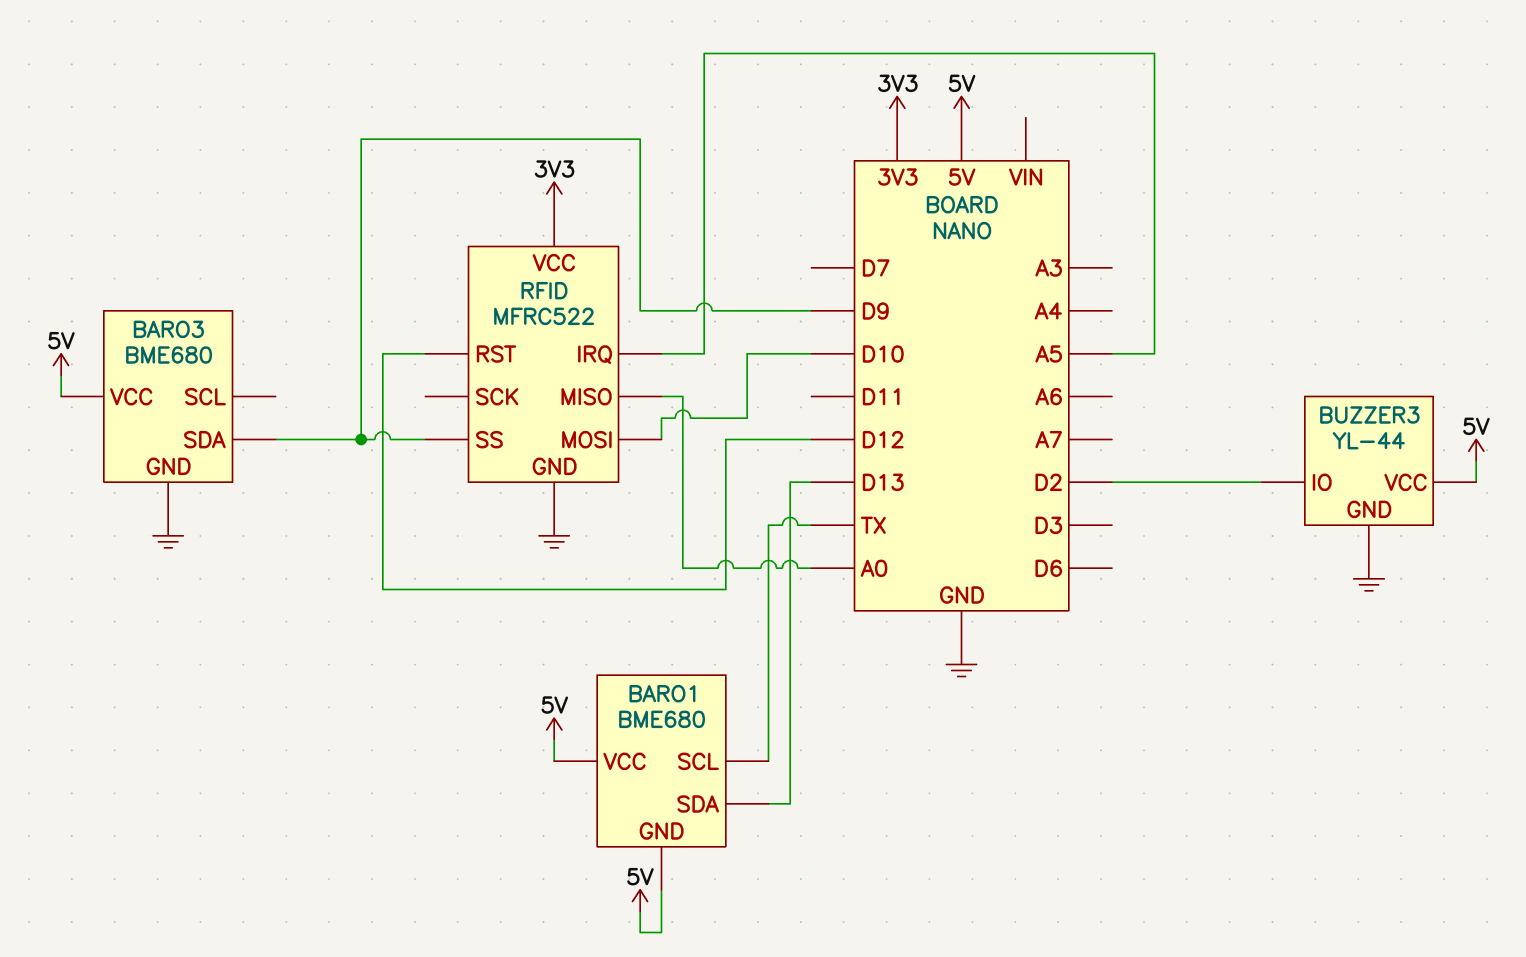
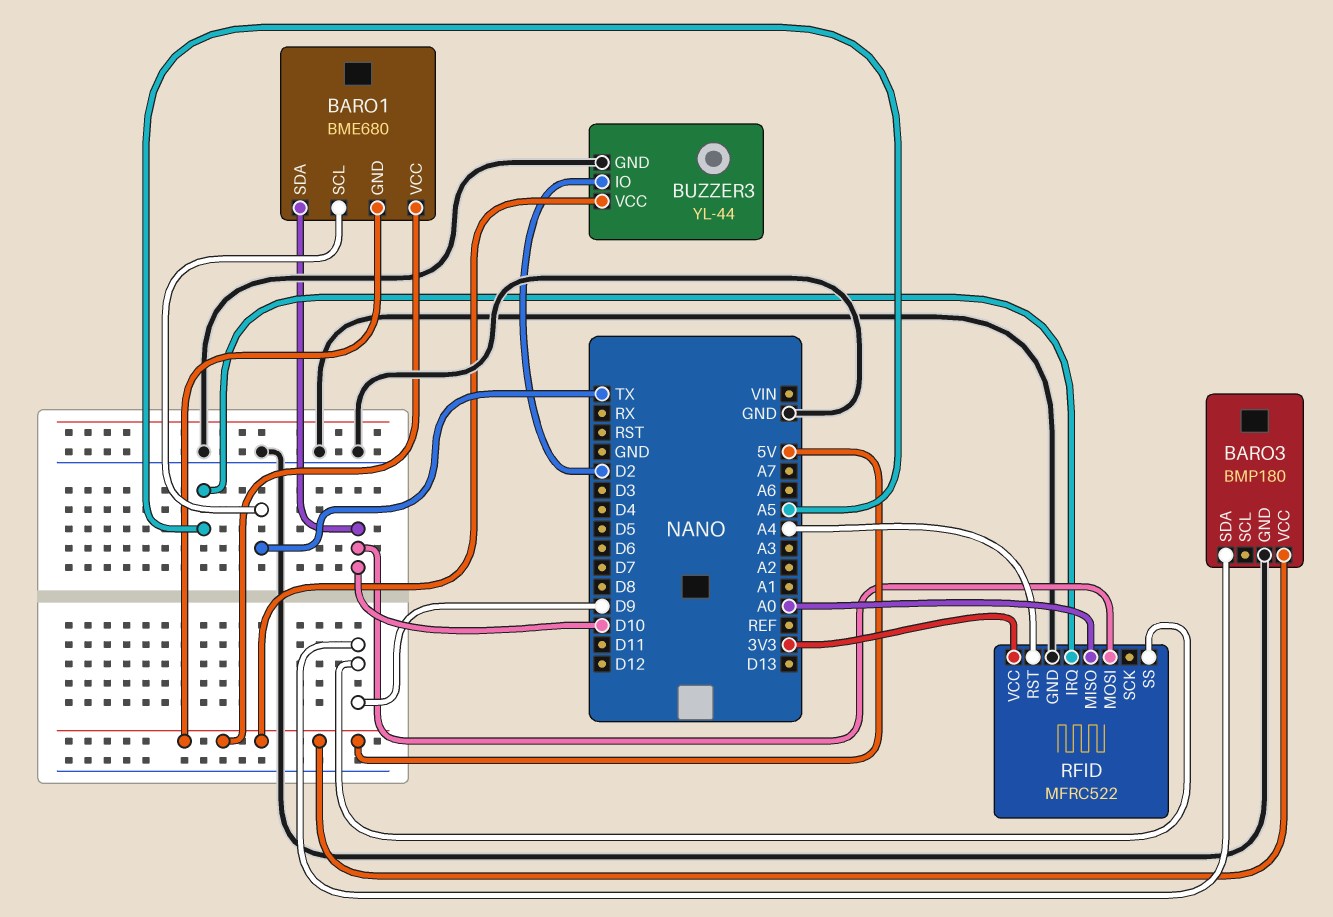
BARO1 pin SDA: D13 -> D10
BARO3: BME680 -> BMP180
RFID pin RST: D12 -> A4

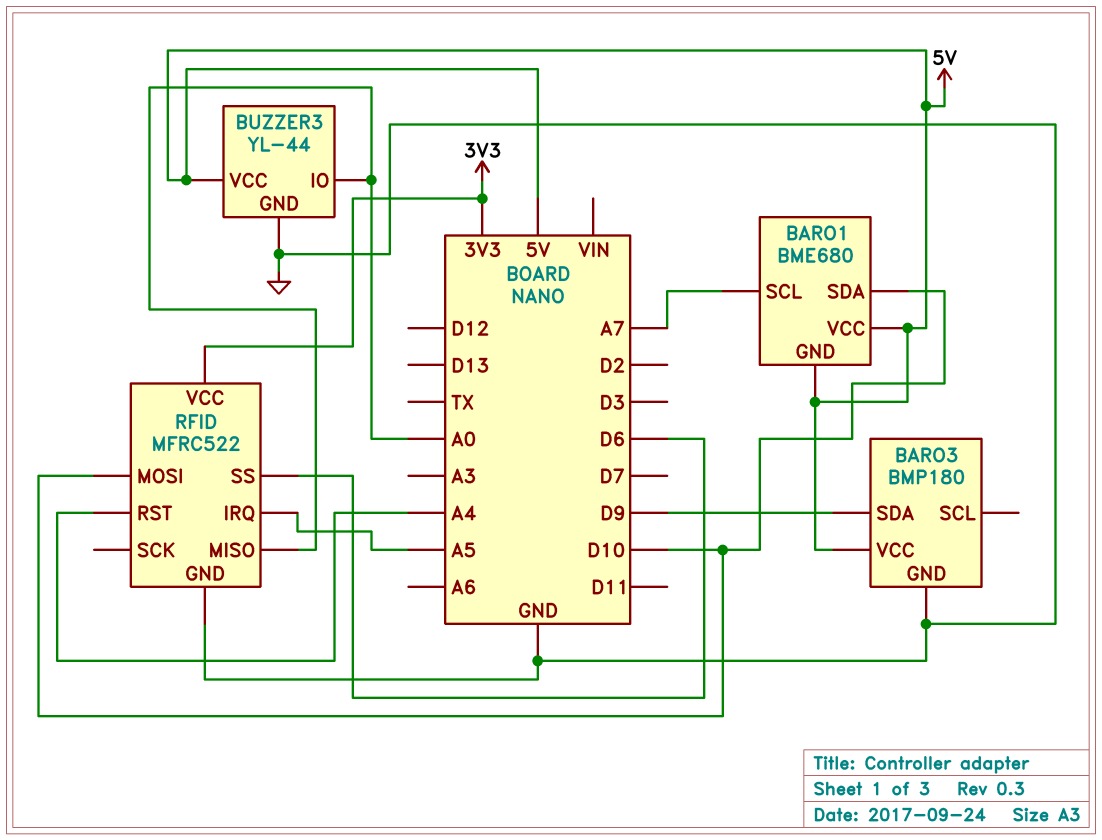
BARO1 pin SCL: TX -> A7
BUZZER3 pin IO: D2 -> A0
RFID pin SS: D9 -> D6

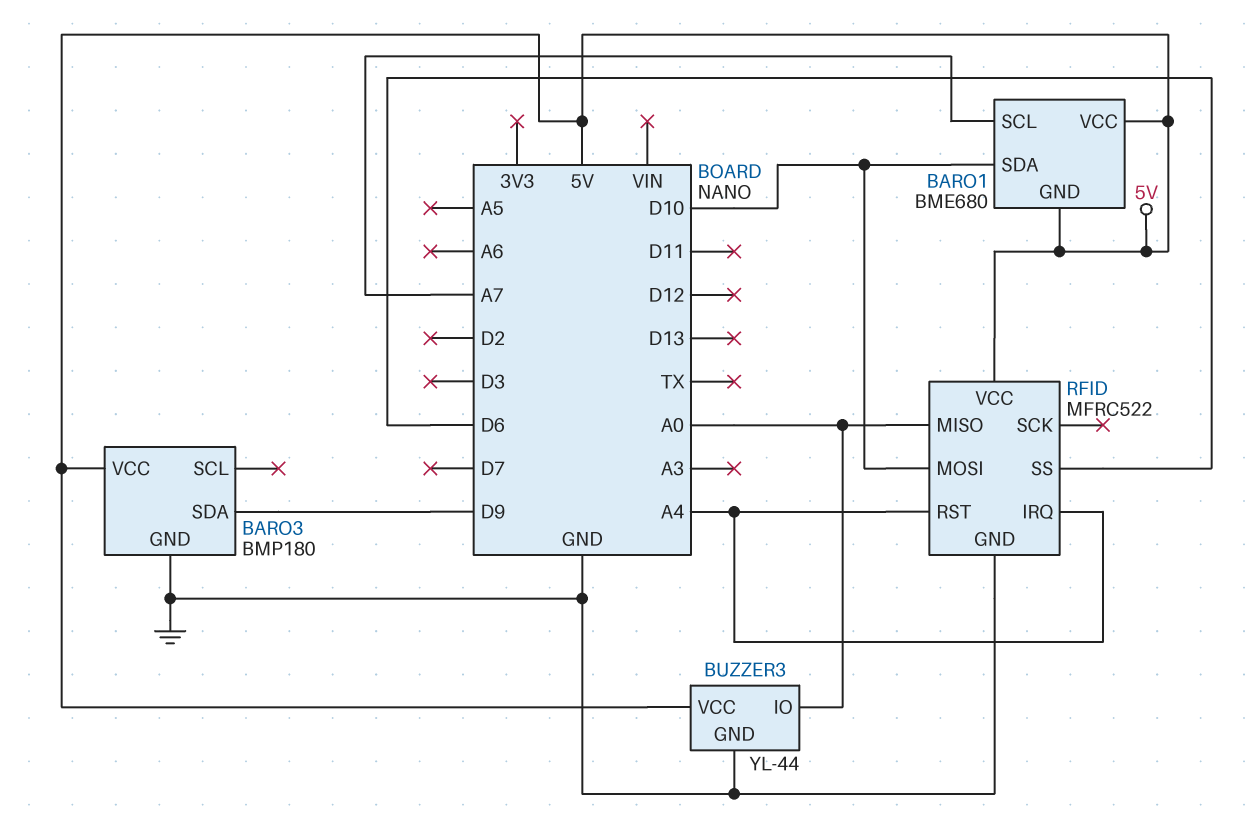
RFID pin IRQ: A5 -> A4
RFID pin VCC: 3V3 -> 5V

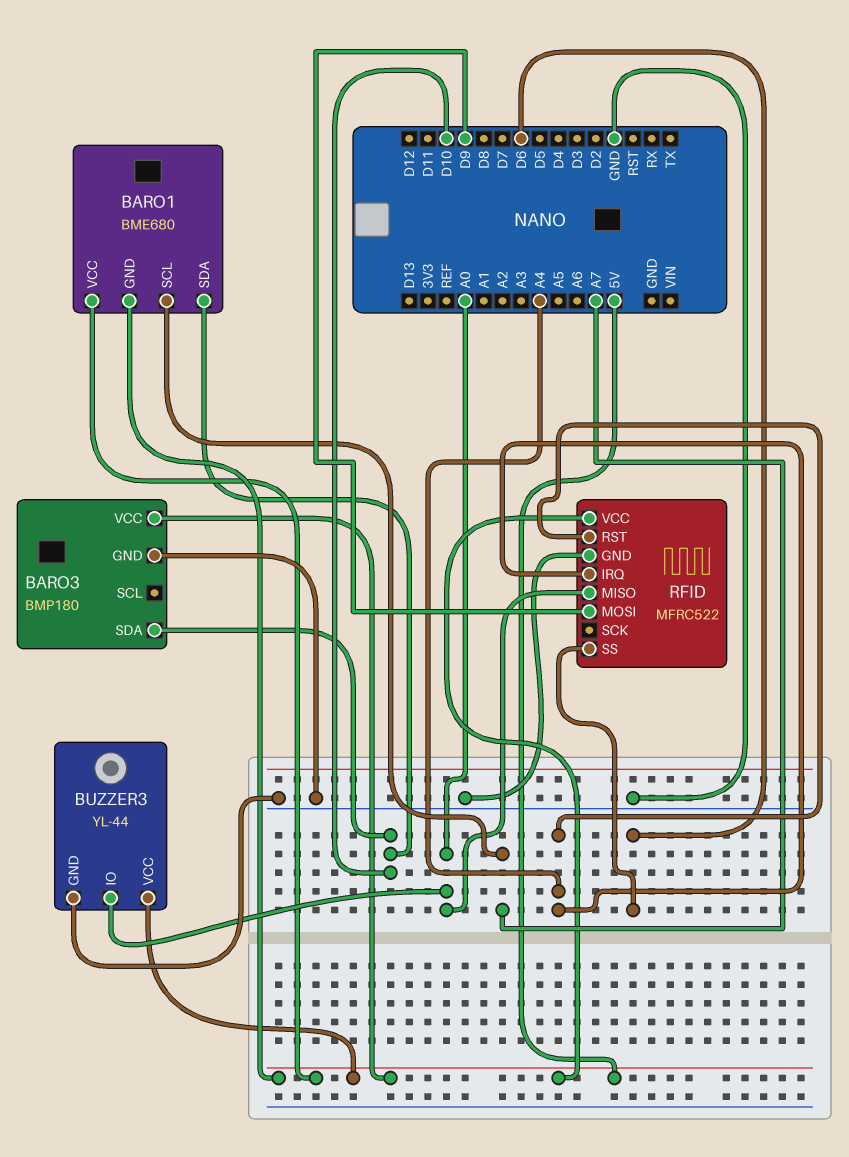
BARO3 pin SDA: D9 -> D10
RFID pin MOSI: D10 -> D9

